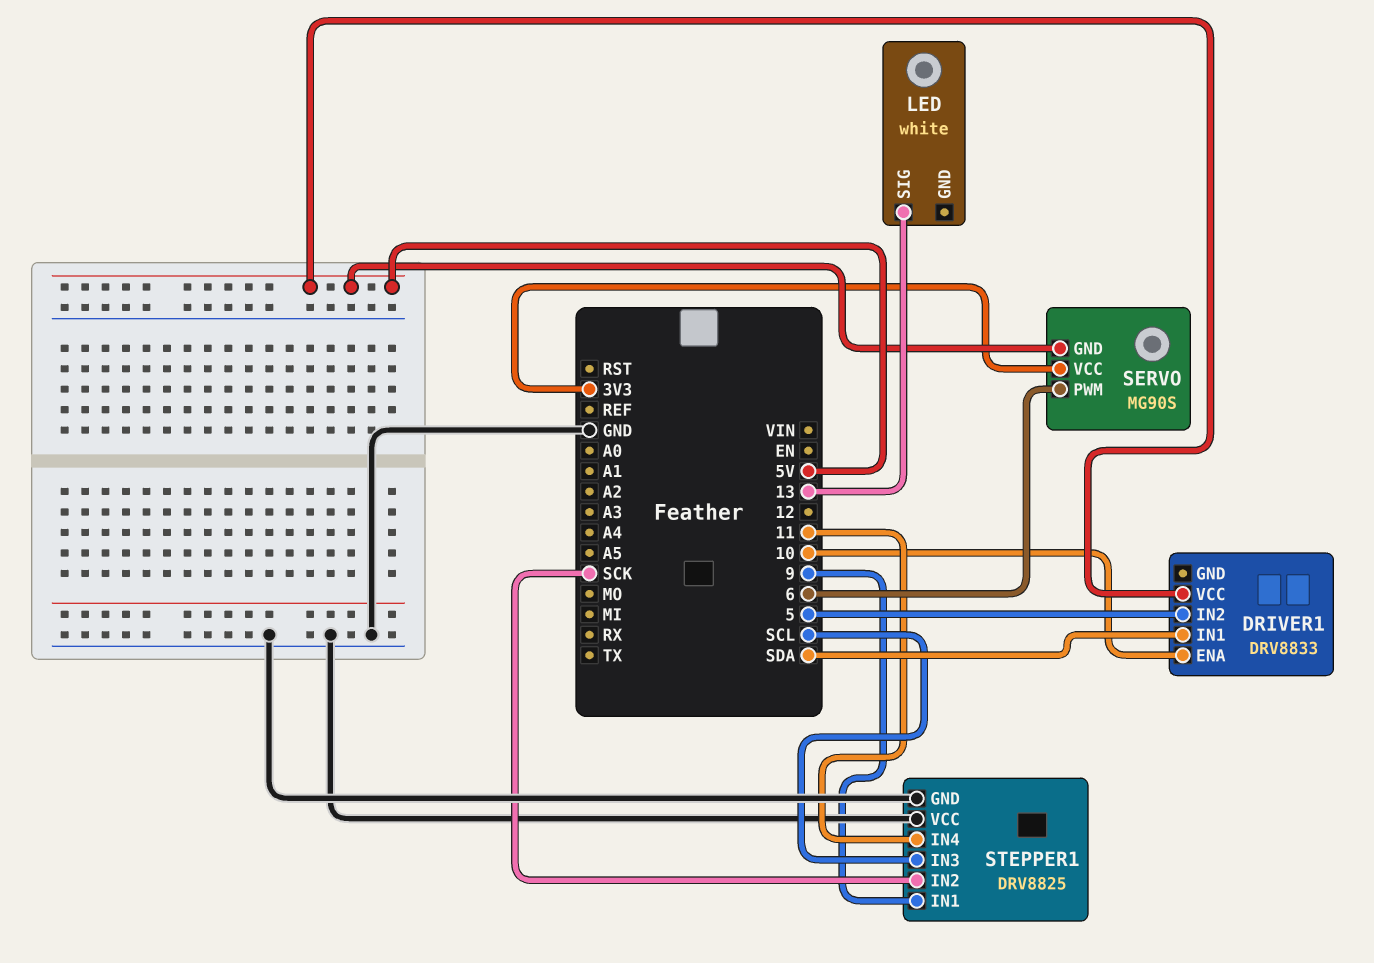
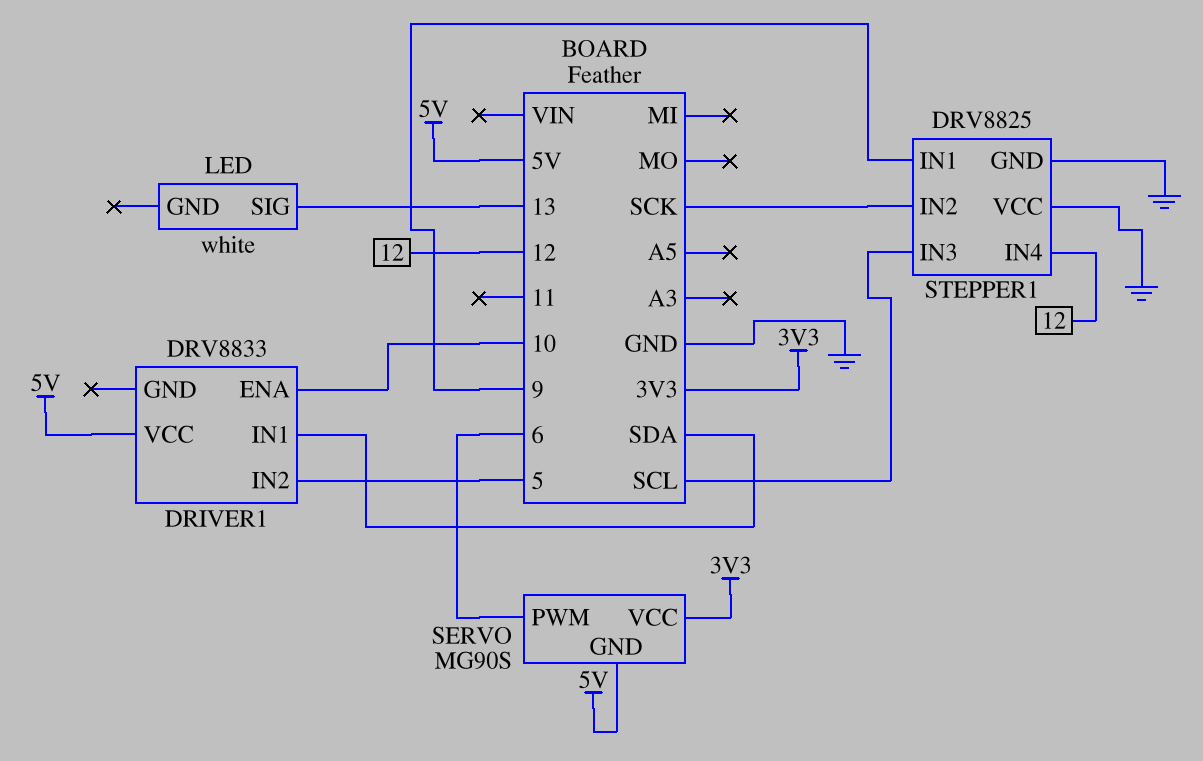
STEPPER1 pin IN4: 11 -> 12

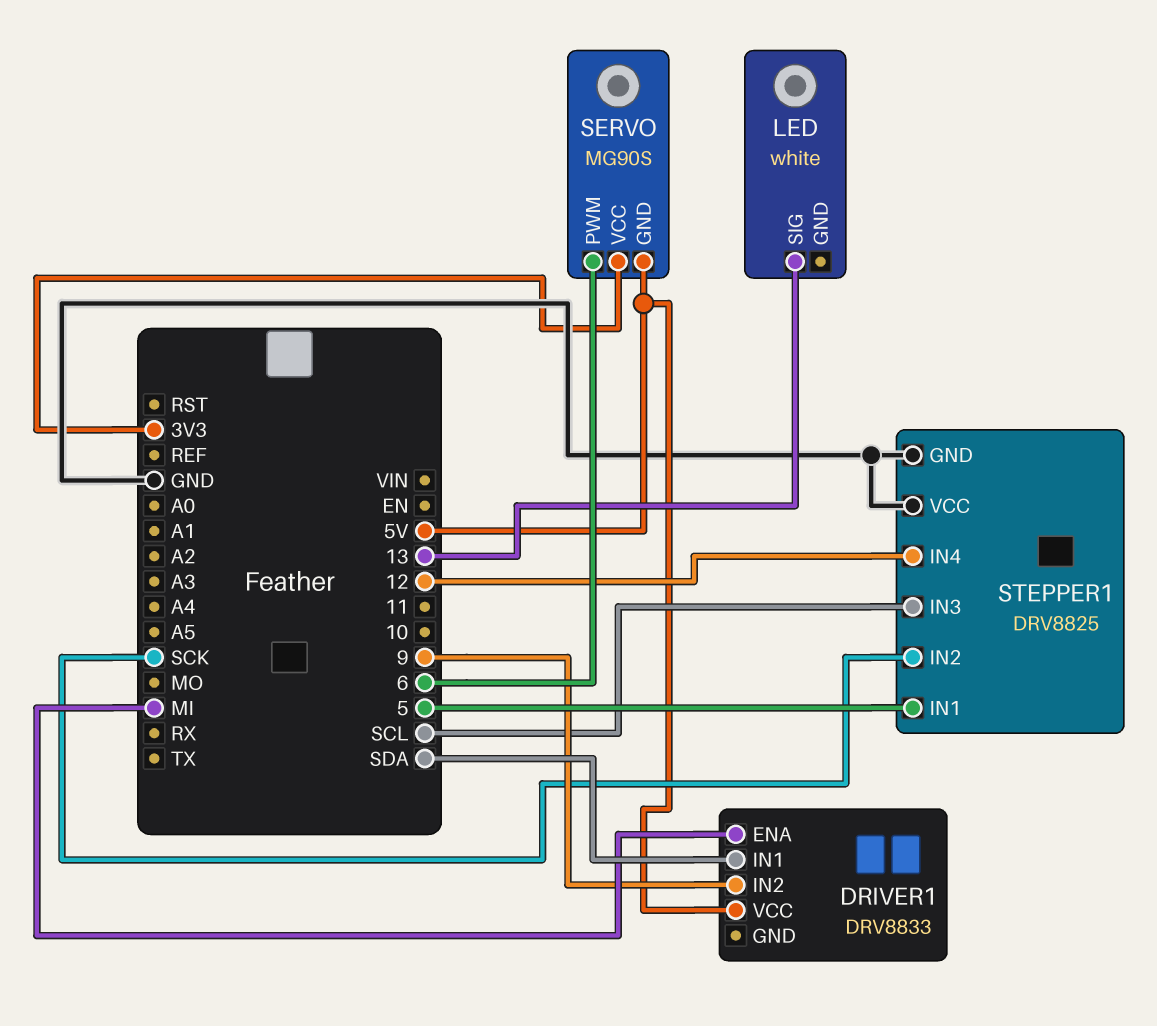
DRIVER1 pin ENA: 10 -> MI
DRIVER1 pin IN2: 5 -> 9
STEPPER1 pin IN1: 9 -> 5

